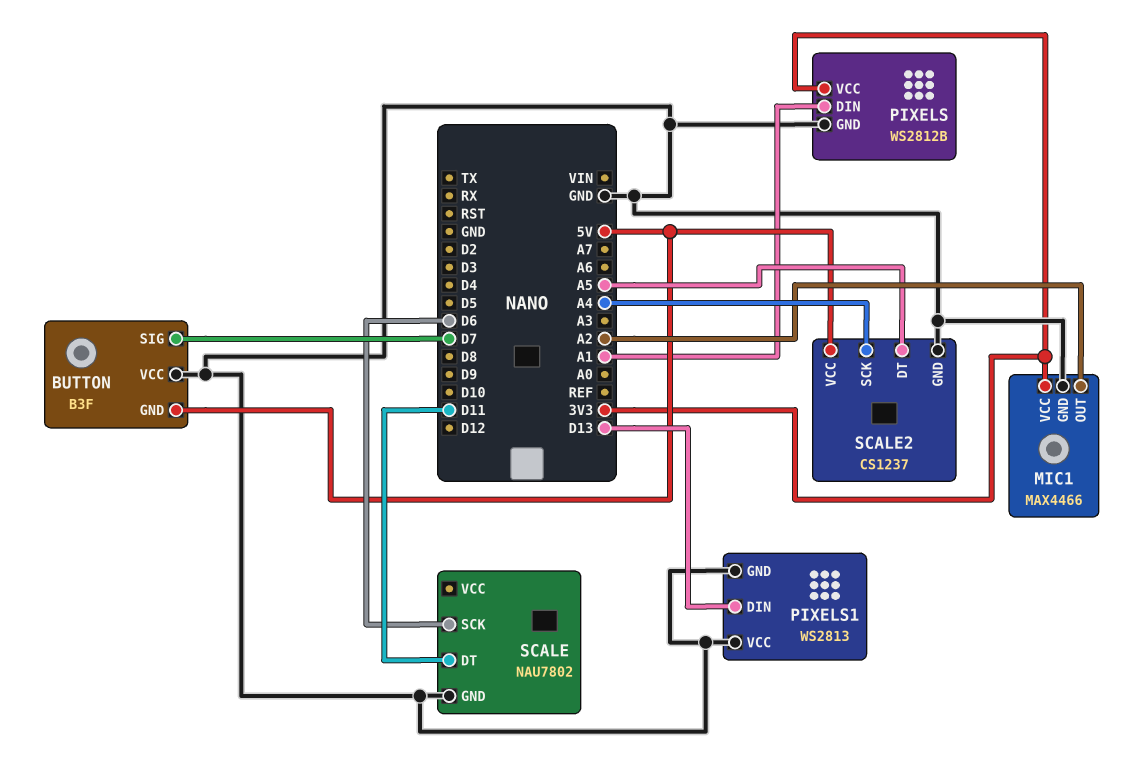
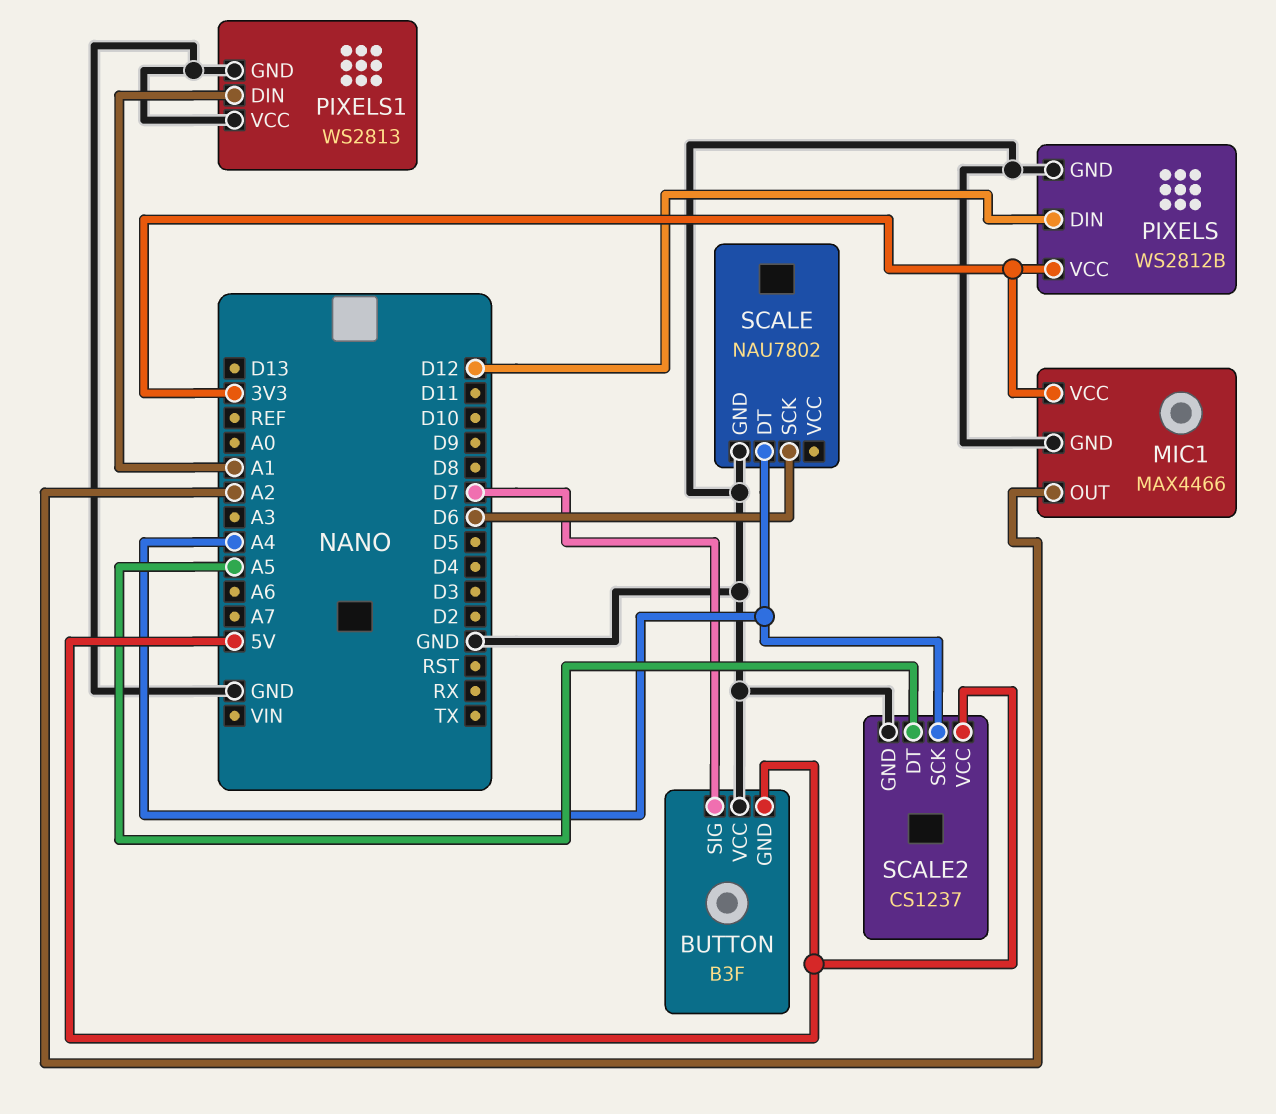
PIXELS pin DIN: A1 -> D12
PIXELS1 pin DIN: D13 -> A1
SCALE pin DT: D11 -> A4

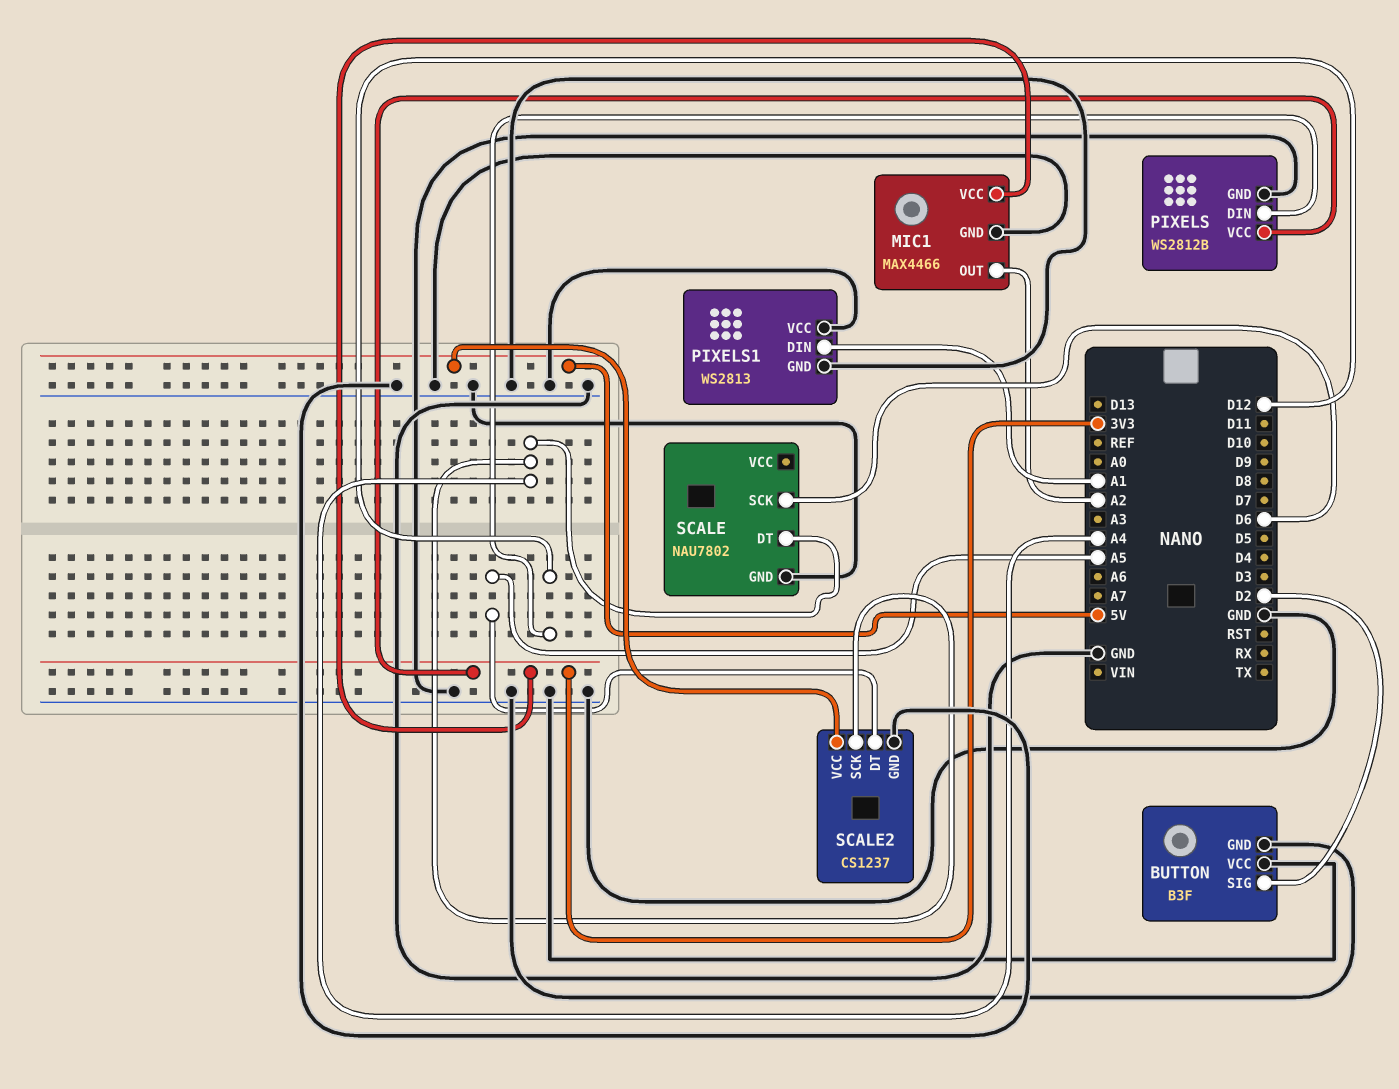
BUTTON pin GND: 5V -> GND
BUTTON pin SIG: D7 -> D2

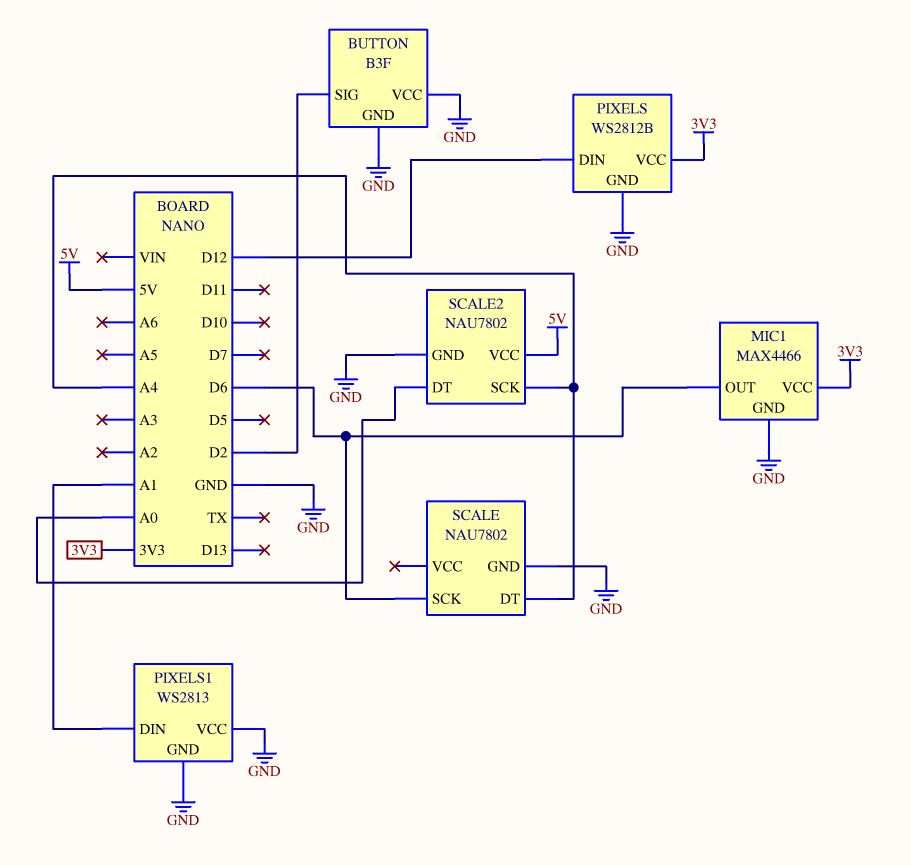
MIC1 pin OUT: A2 -> D6
SCALE2: CS1237 -> NAU7802
SCALE2 pin DT: A5 -> A0

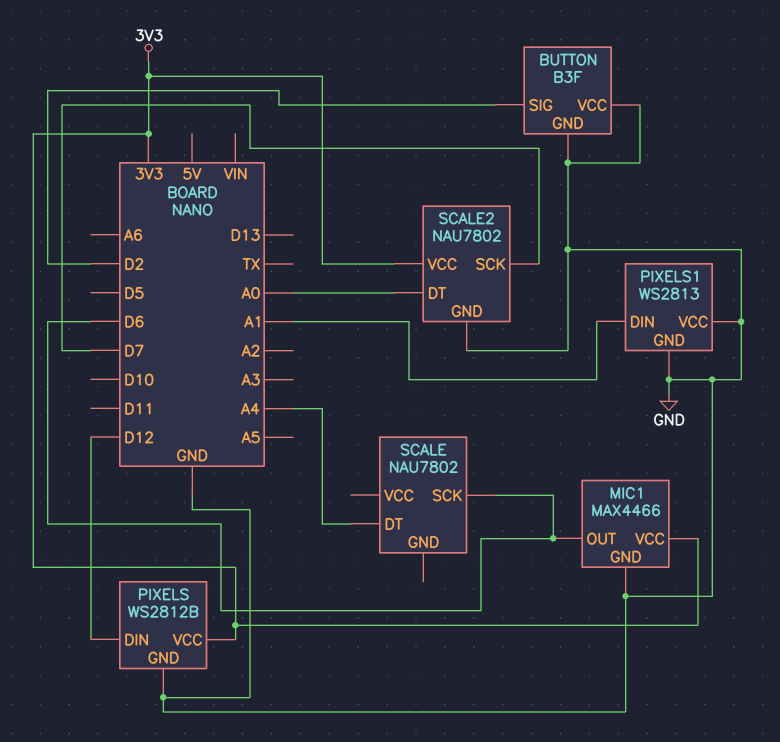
SCALE pin GND: GND -> none
SCALE2 pin SCK: A4 -> D7
SCALE2 pin VCC: 5V -> 3V3

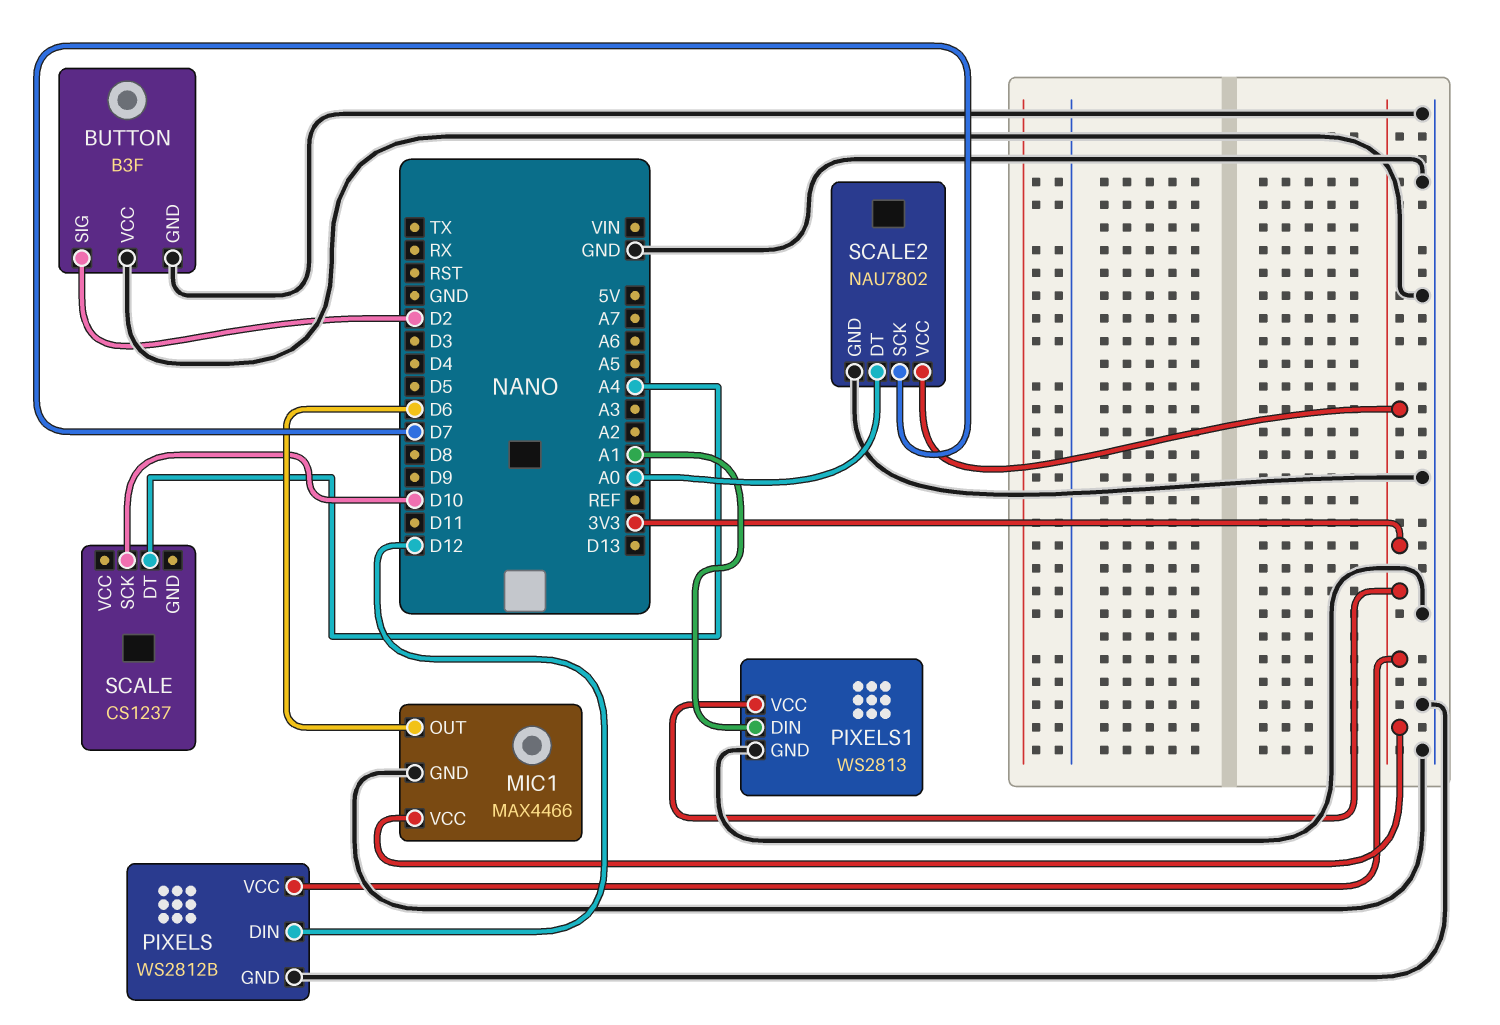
PIXELS1 pin VCC: GND -> 3V3
SCALE: NAU7802 -> CS1237
SCALE pin SCK: D6 -> D10

